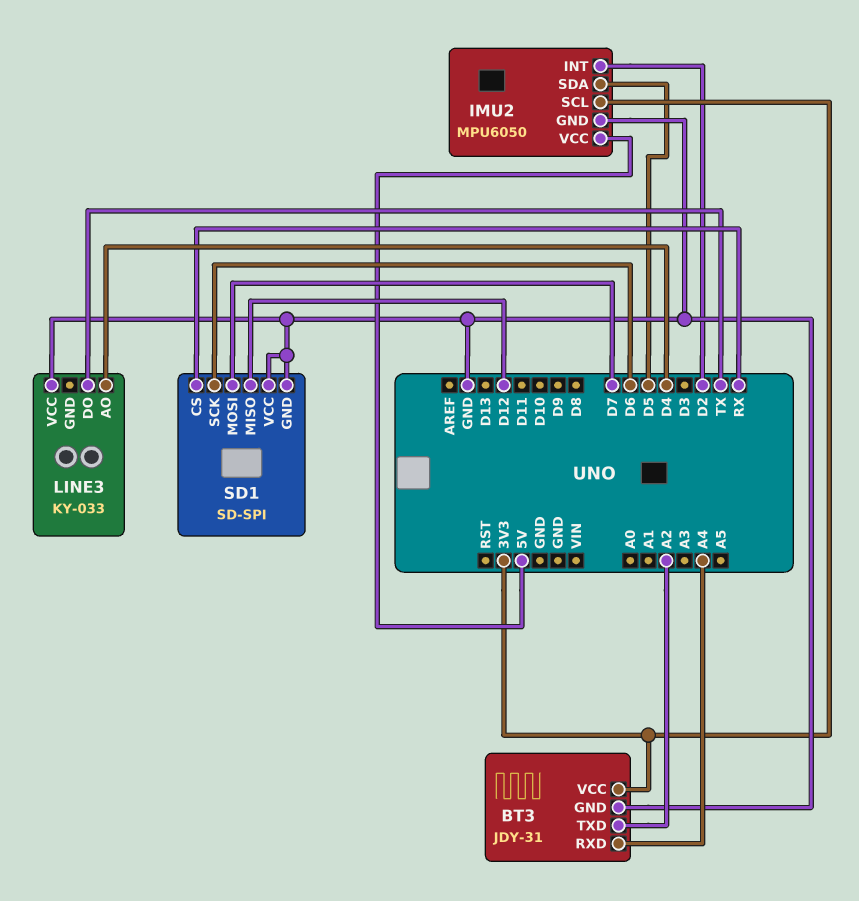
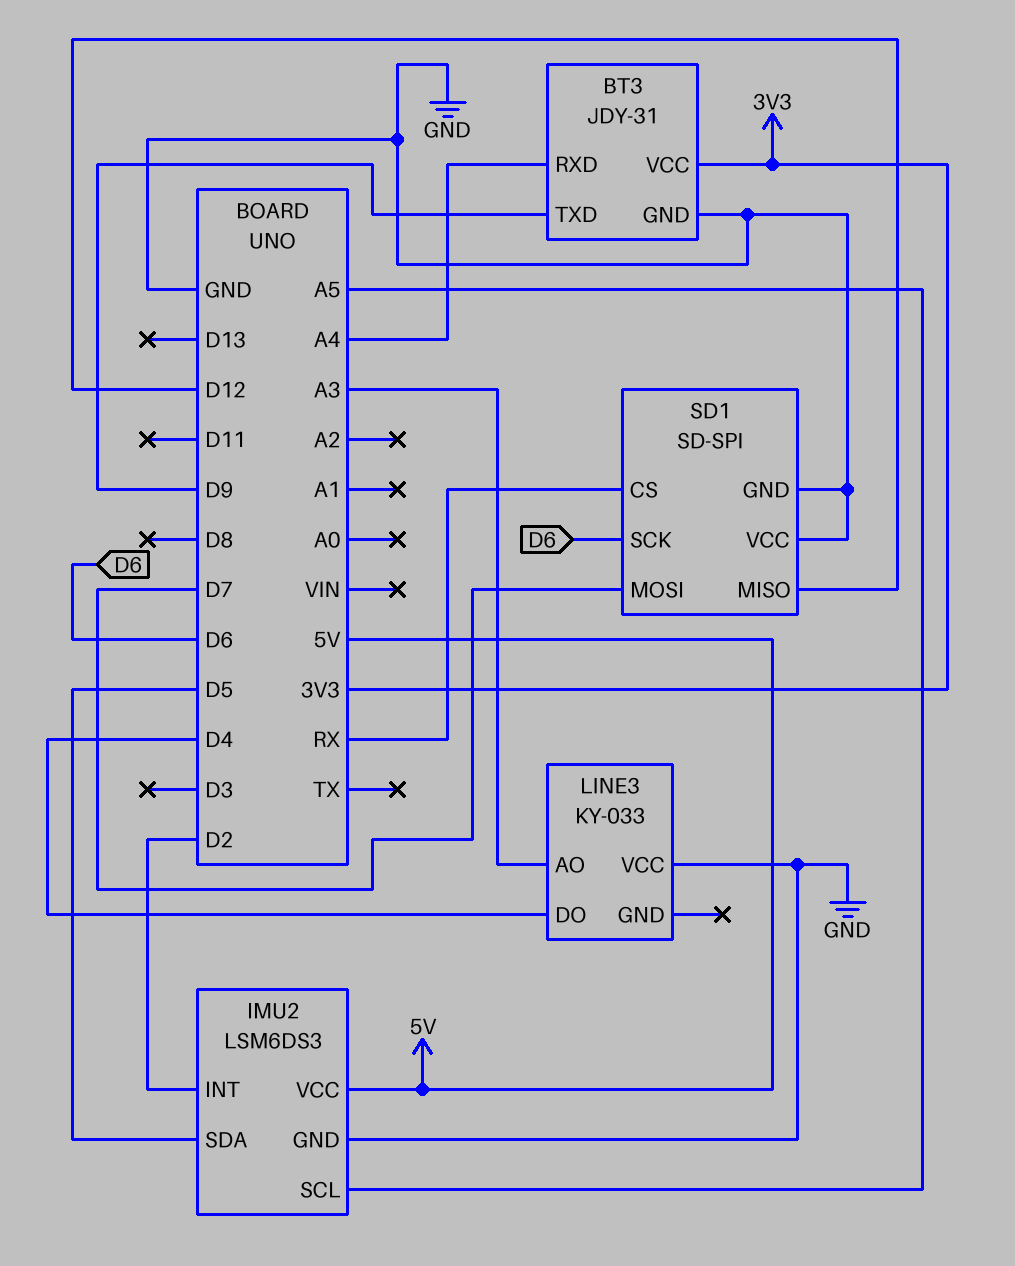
BT3 pin TXD: A2 -> D9
IMU2: MPU6050 -> LSM6DS3
IMU2 pin SCL: 3V3 -> A5
LINE3 pin AO: D4 -> A3
LINE3 pin DO: TX -> D4

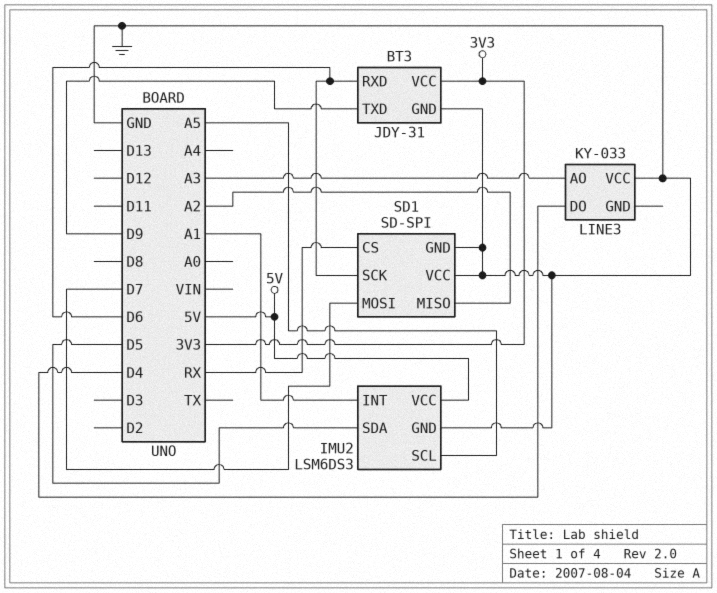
BT3 pin RXD: A4 -> D6
IMU2 pin INT: D2 -> A1
SD1 pin MISO: D12 -> A2

